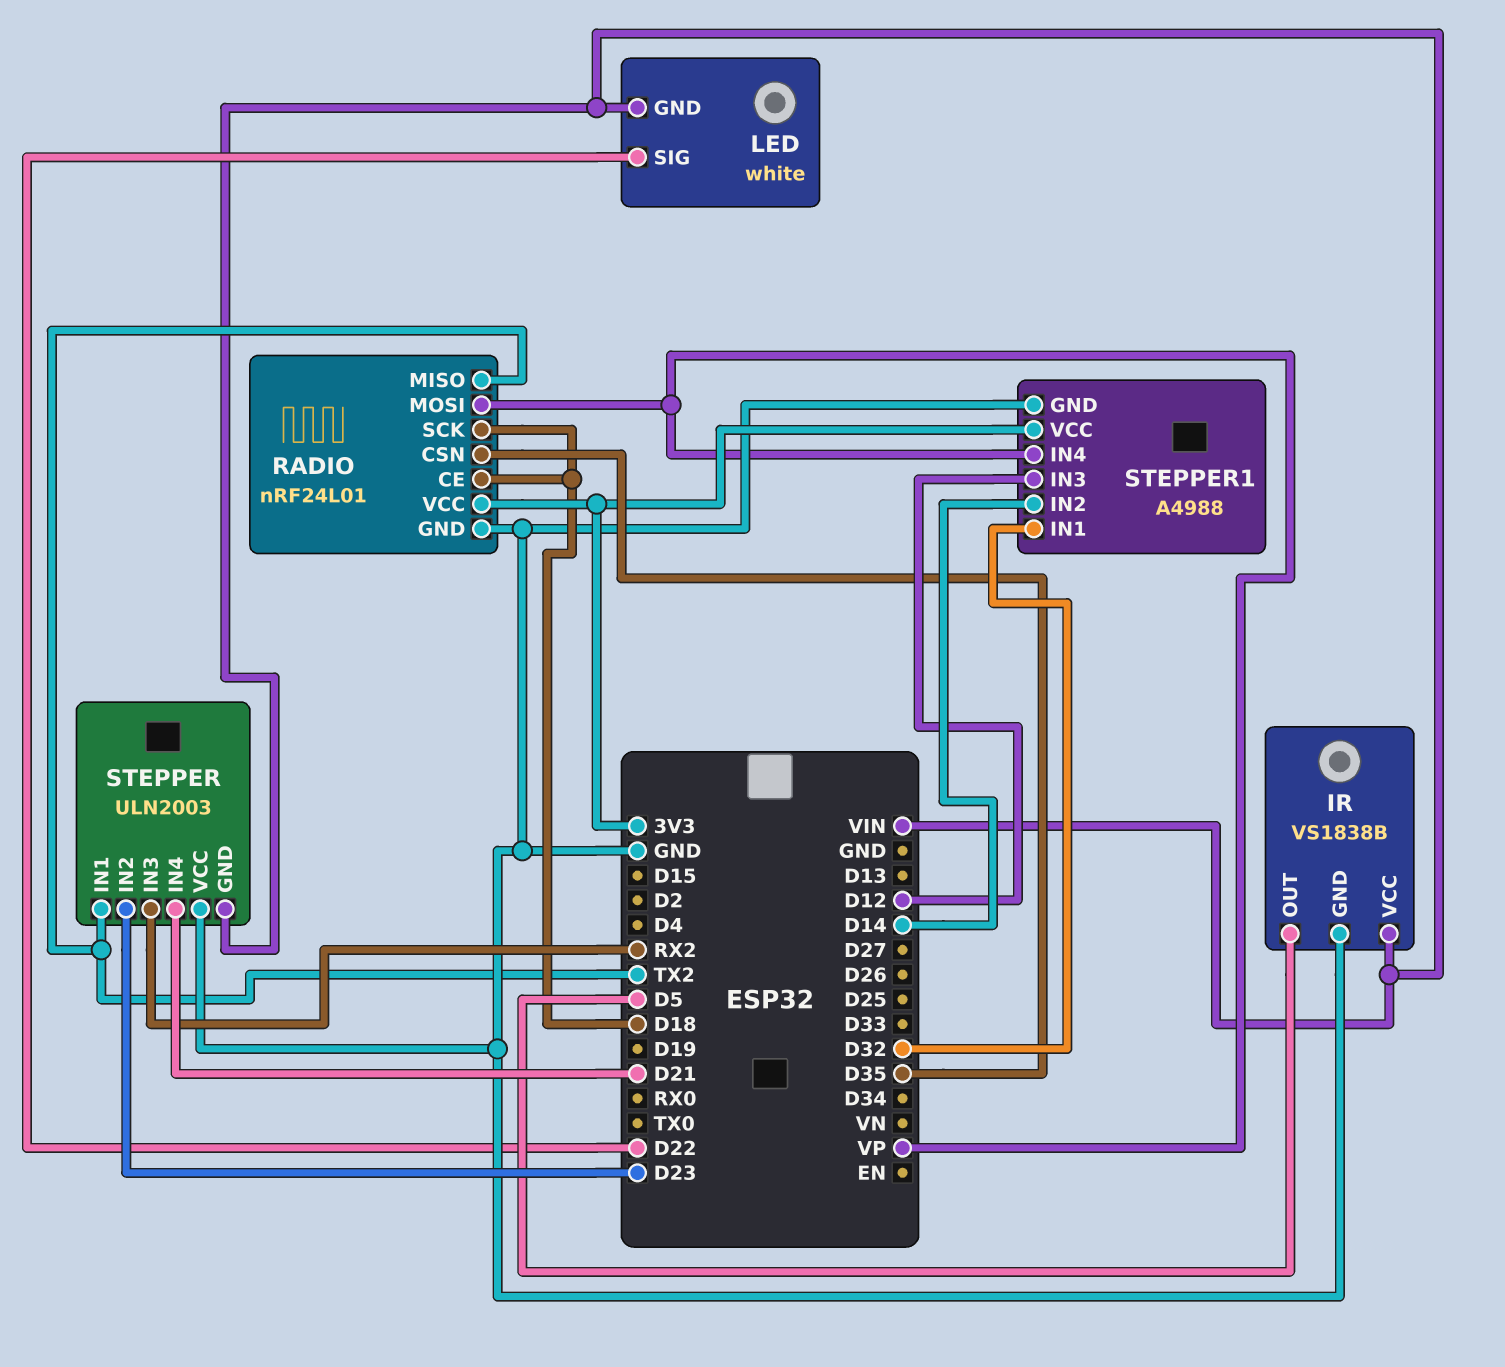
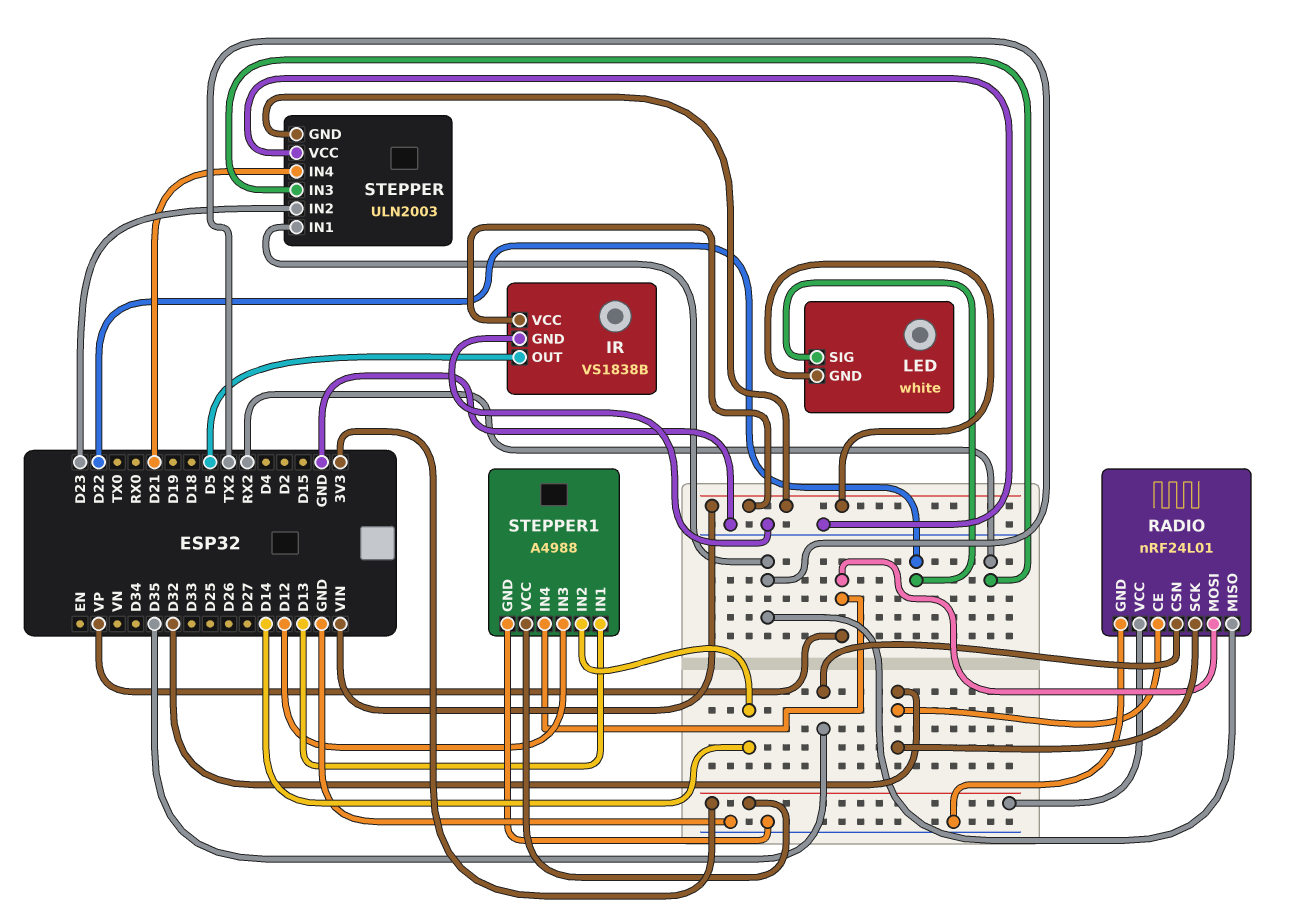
RADIO pin CE: D18 -> D32
RADIO pin SCK: D18 -> D32
STEPPER1 pin IN1: D32 -> D13

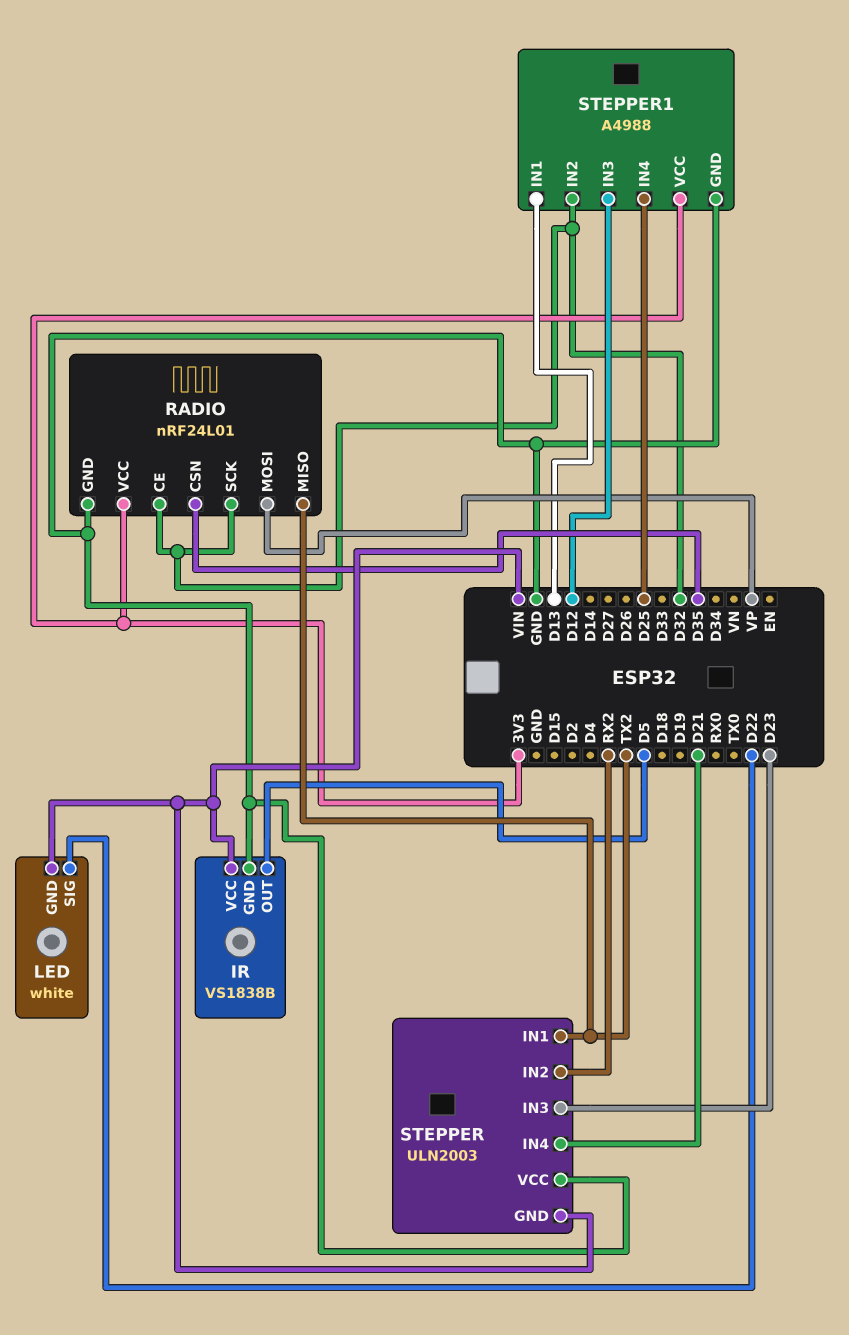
STEPPER pin IN2: D23 -> RX2
STEPPER pin IN3: RX2 -> D23
STEPPER1 pin IN2: D14 -> D32
STEPPER1 pin IN4: VP -> D25

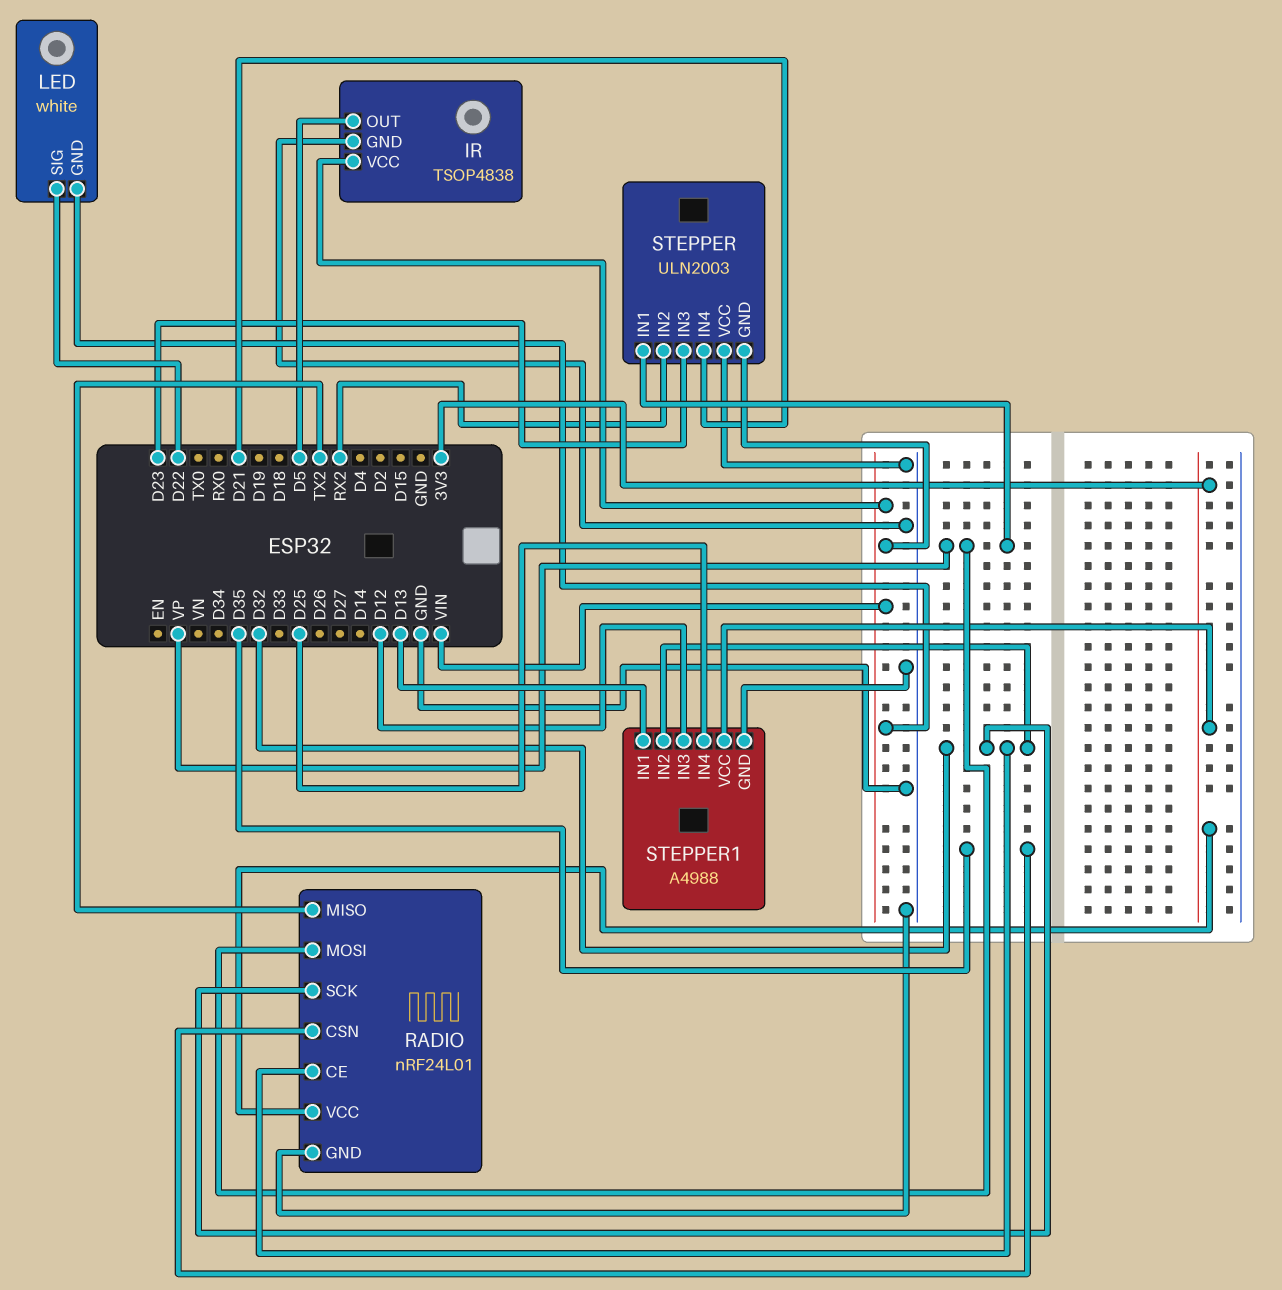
IR: VS1838B -> TSOP4838
STEPPER pin IN1: TX2 -> VP

